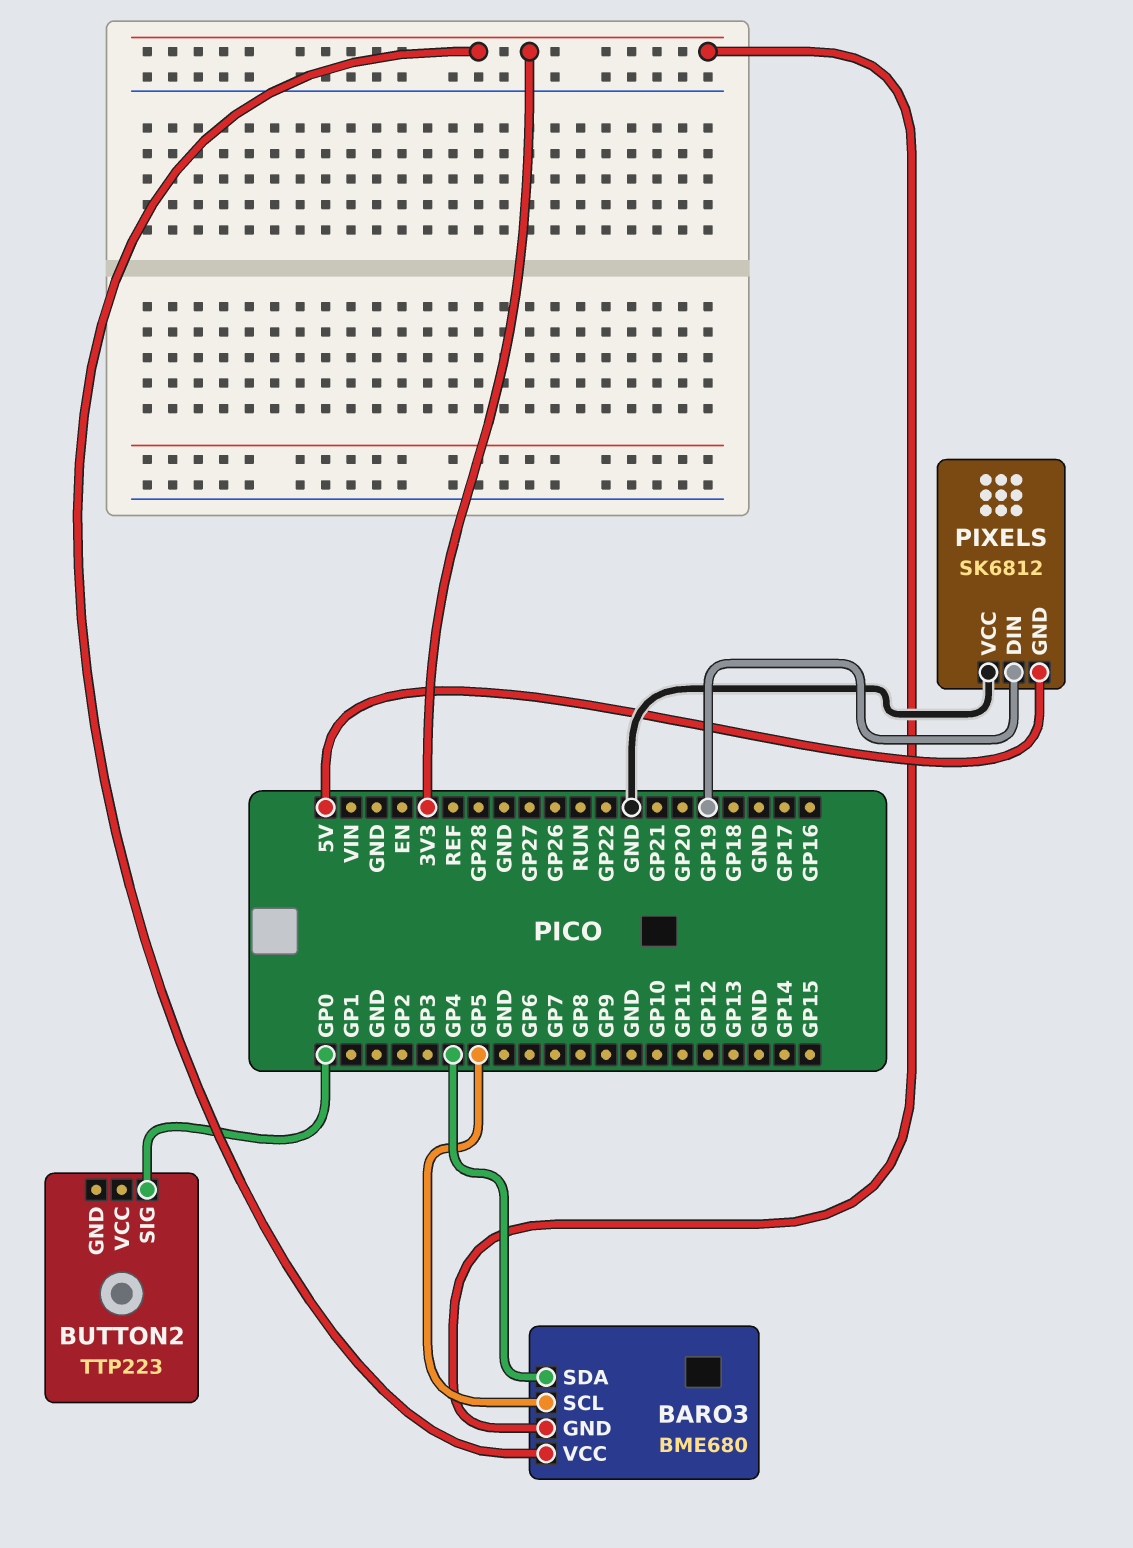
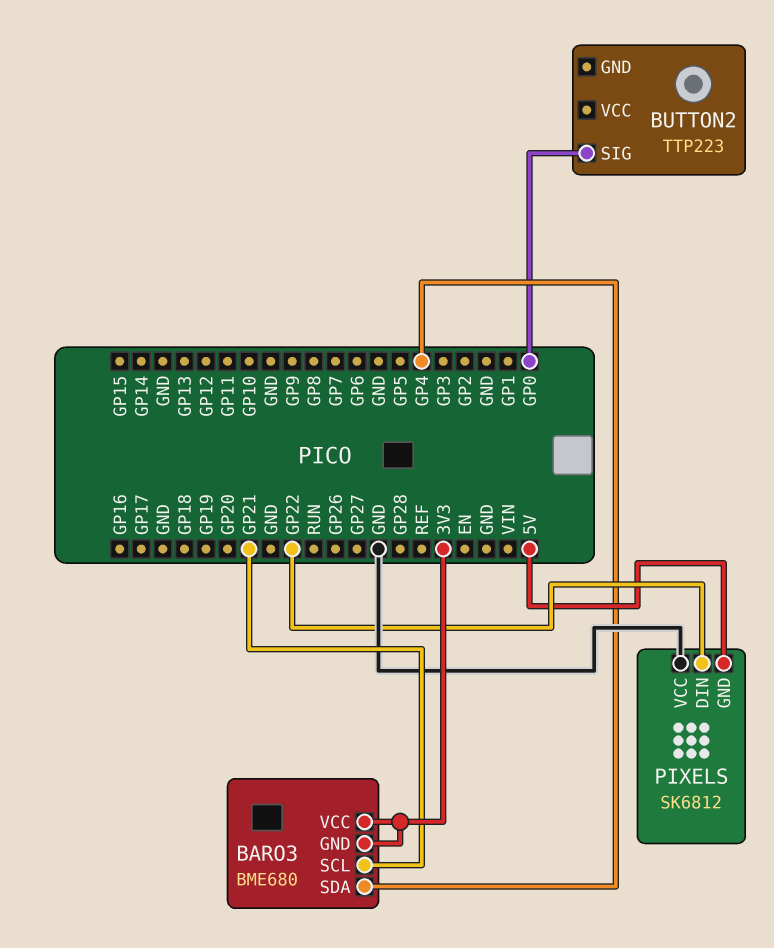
BARO3 pin SCL: GP5 -> GP21
PIXELS pin DIN: GP19 -> GP22

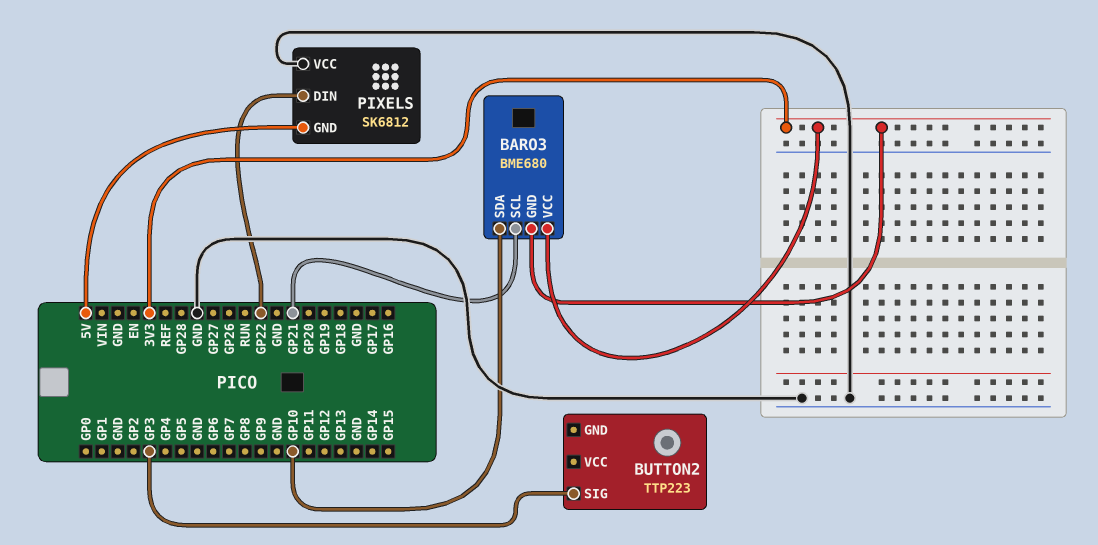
BARO3 pin SDA: GP4 -> GP10
BUTTON2 pin SIG: GP0 -> GP3

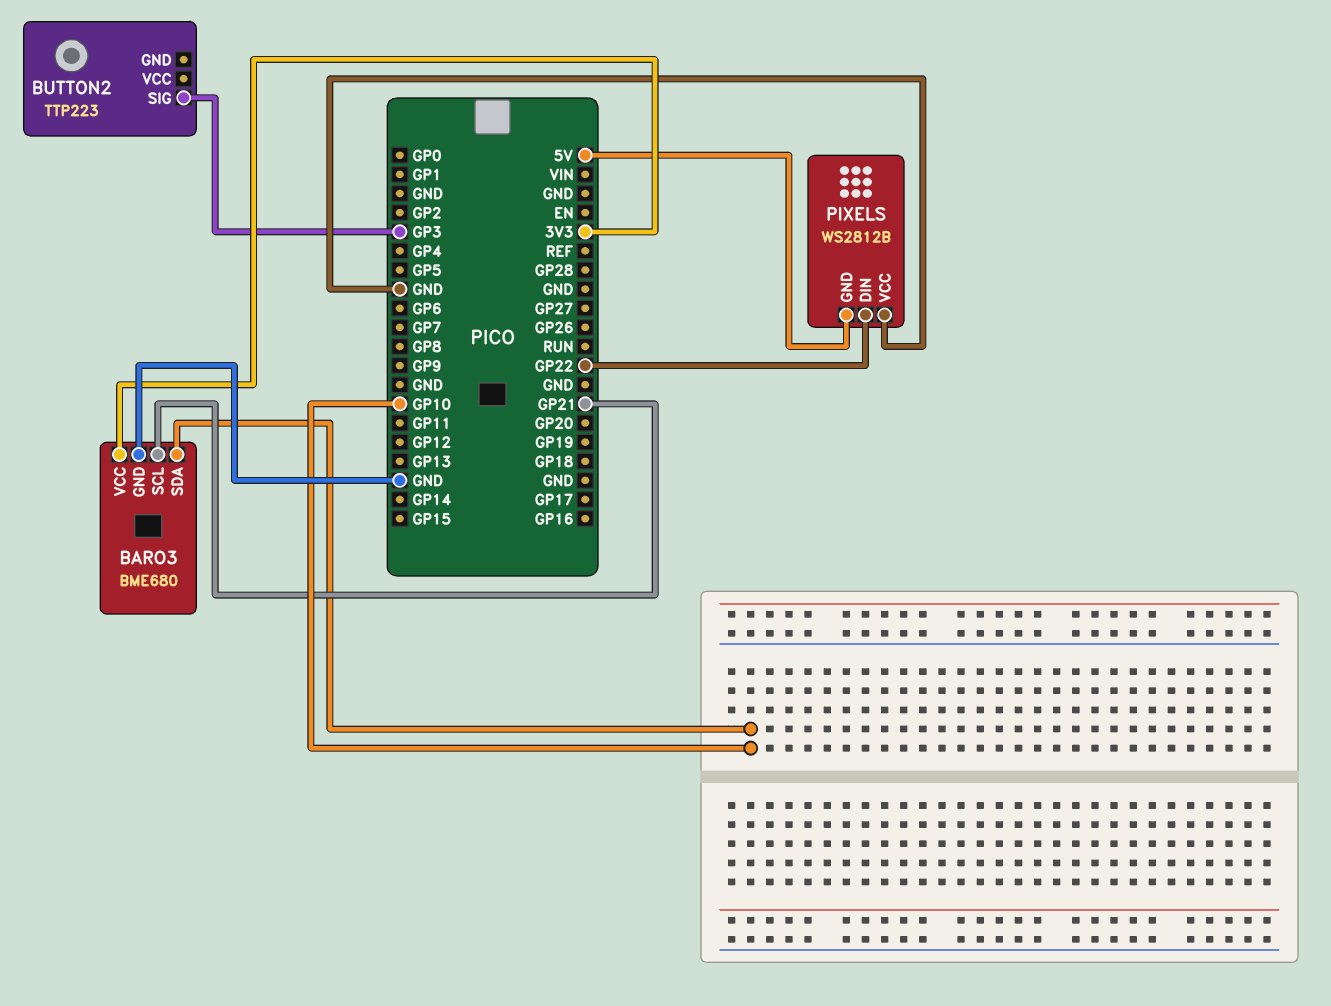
BARO3 pin GND: 3V3 -> GND
PIXELS: SK6812 -> WS2812B

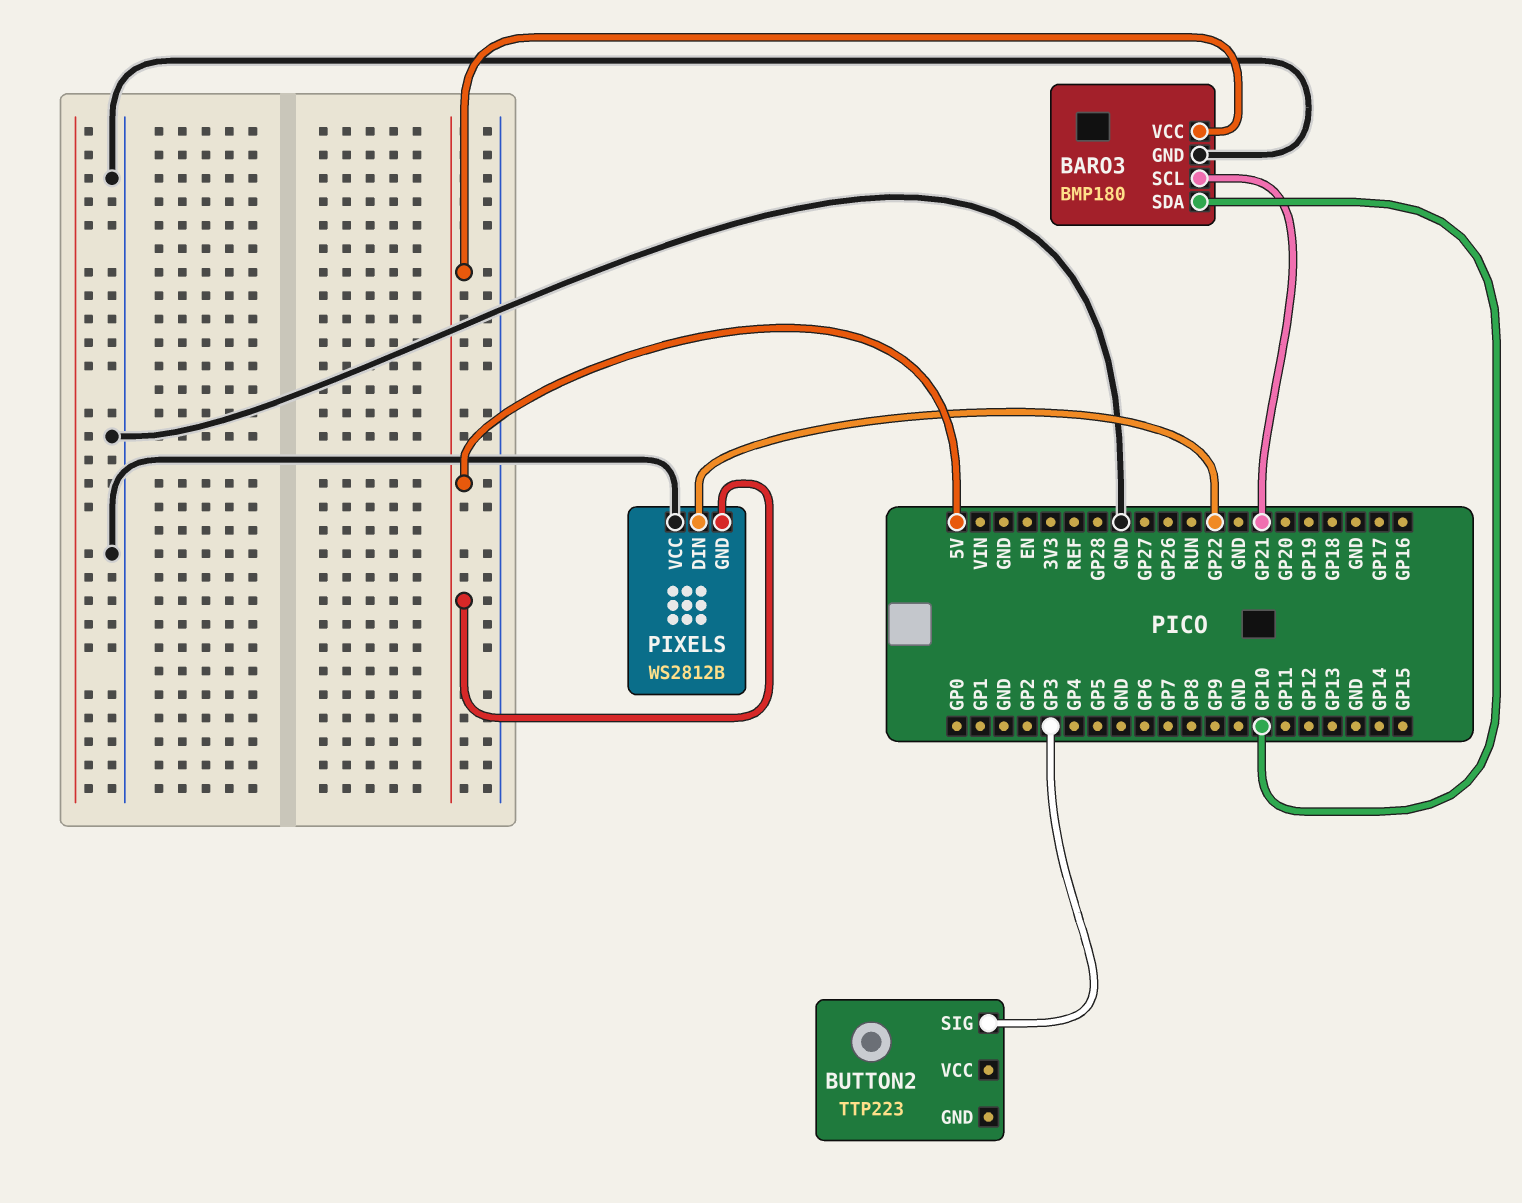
BARO3: BME680 -> BMP180
BARO3 pin VCC: 3V3 -> 5V

